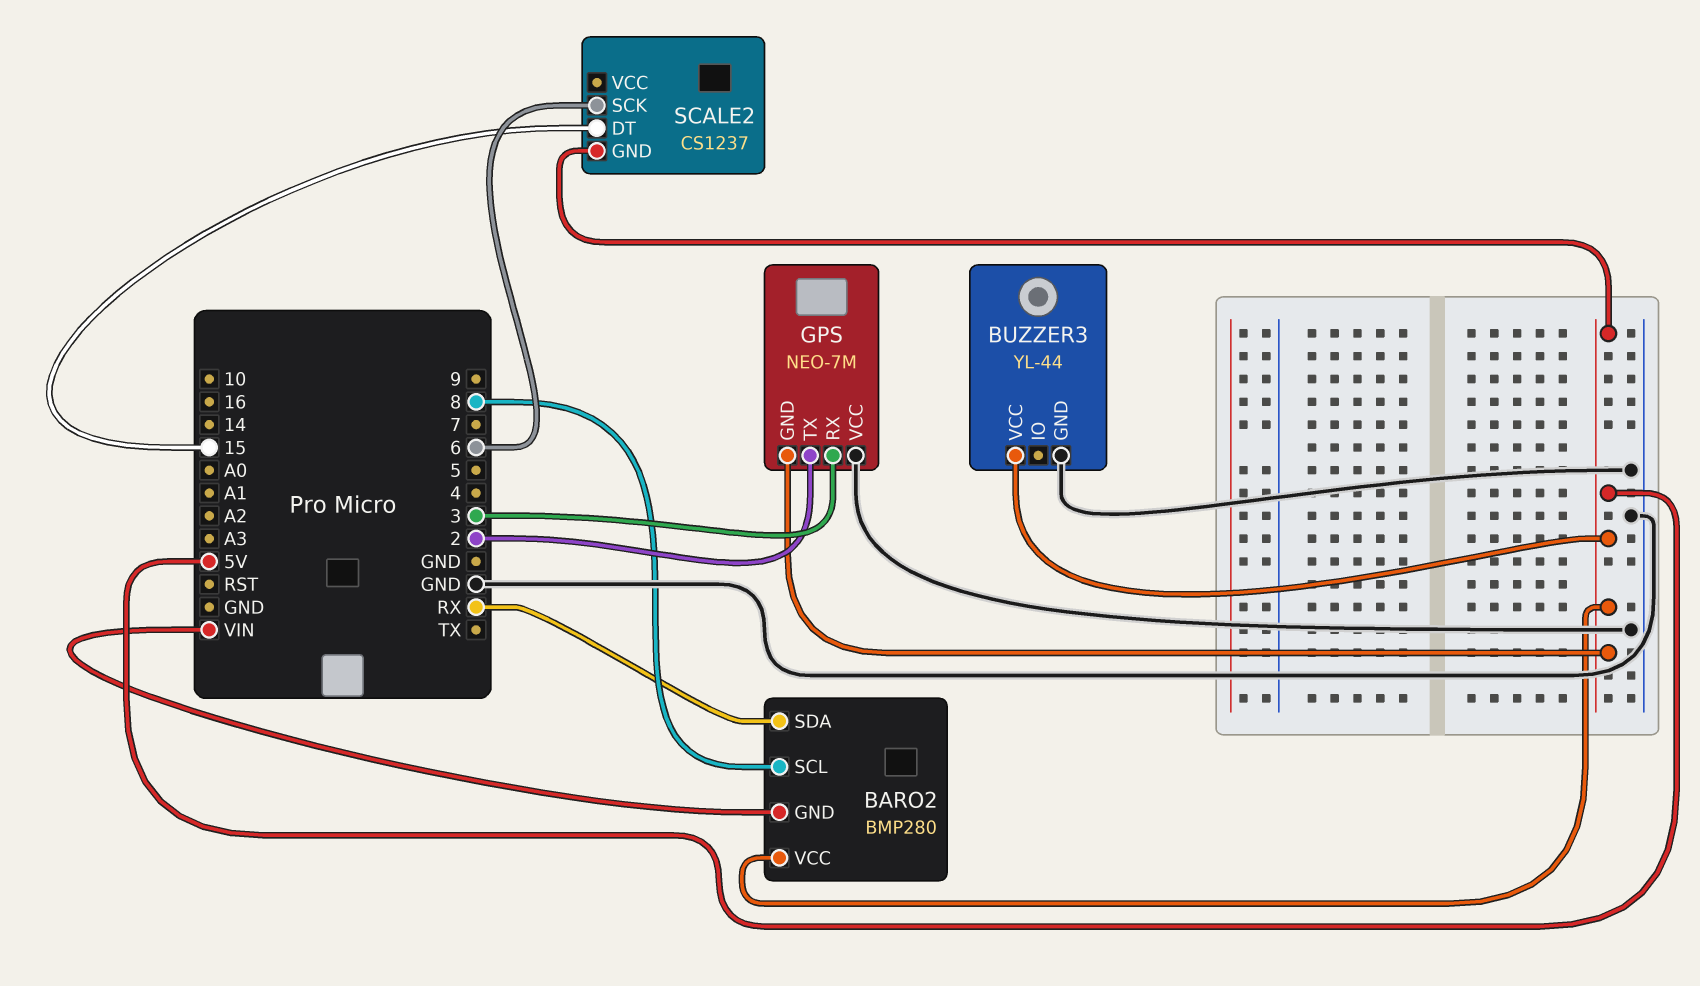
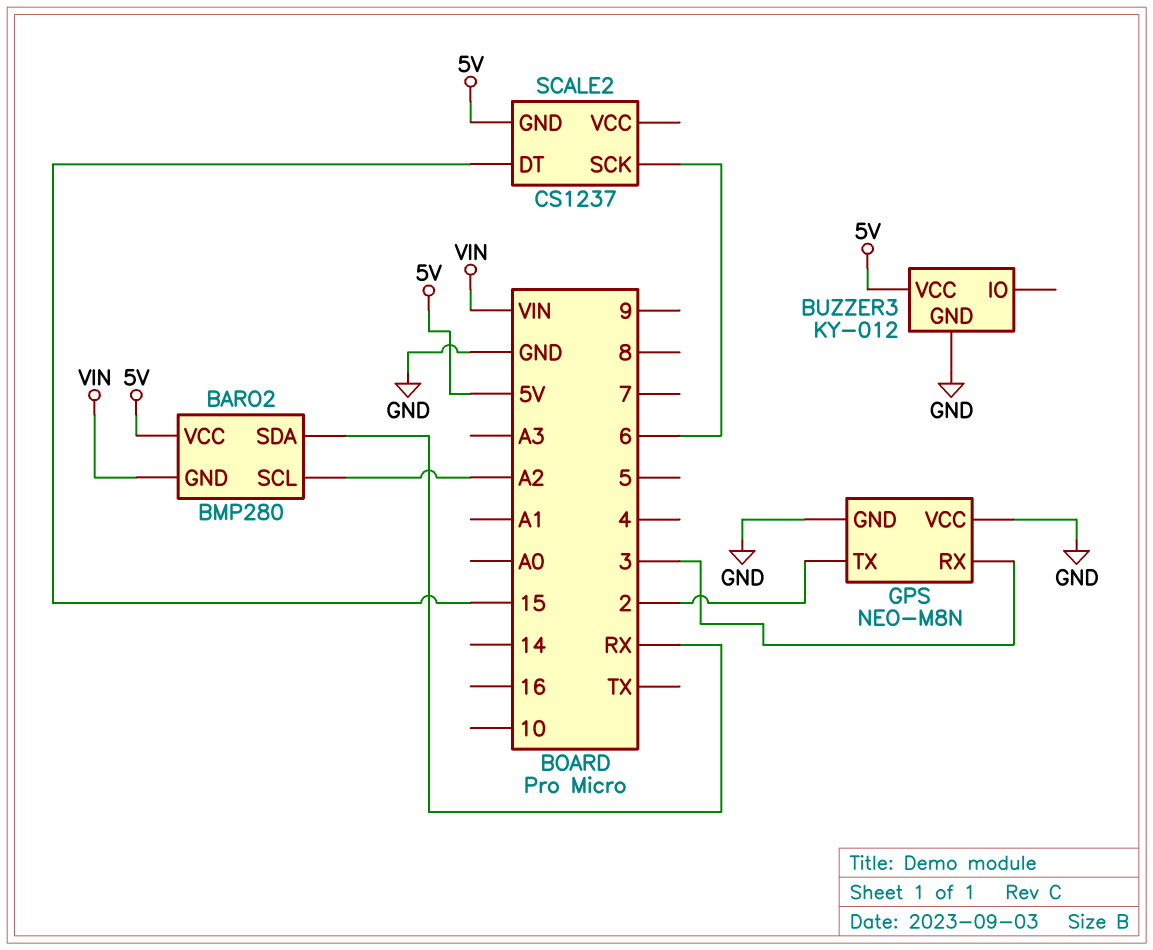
BARO2 pin SCL: 8 -> A2
BUZZER3: YL-44 -> KY-012
GPS: NEO-7M -> NEO-M8N
GPS pin GND: 5V -> GND

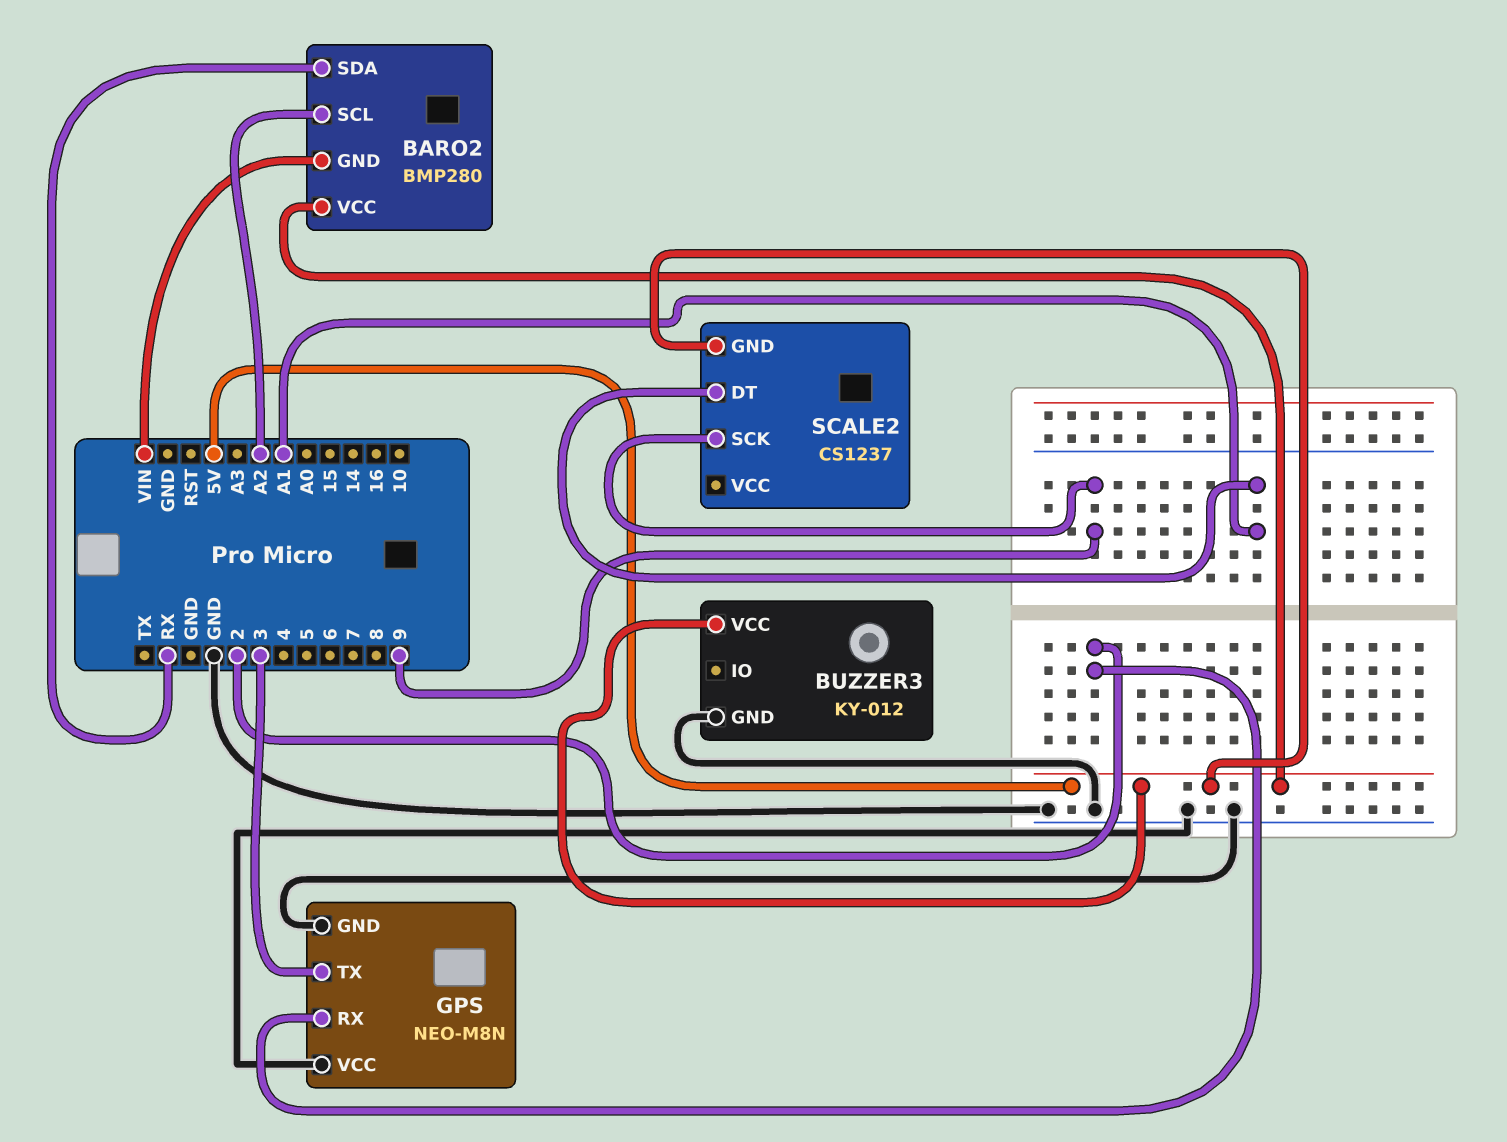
GPS pin RX: 3 -> 2
GPS pin TX: 2 -> 3
SCALE2 pin DT: 15 -> A1
SCALE2 pin SCK: 6 -> 9

